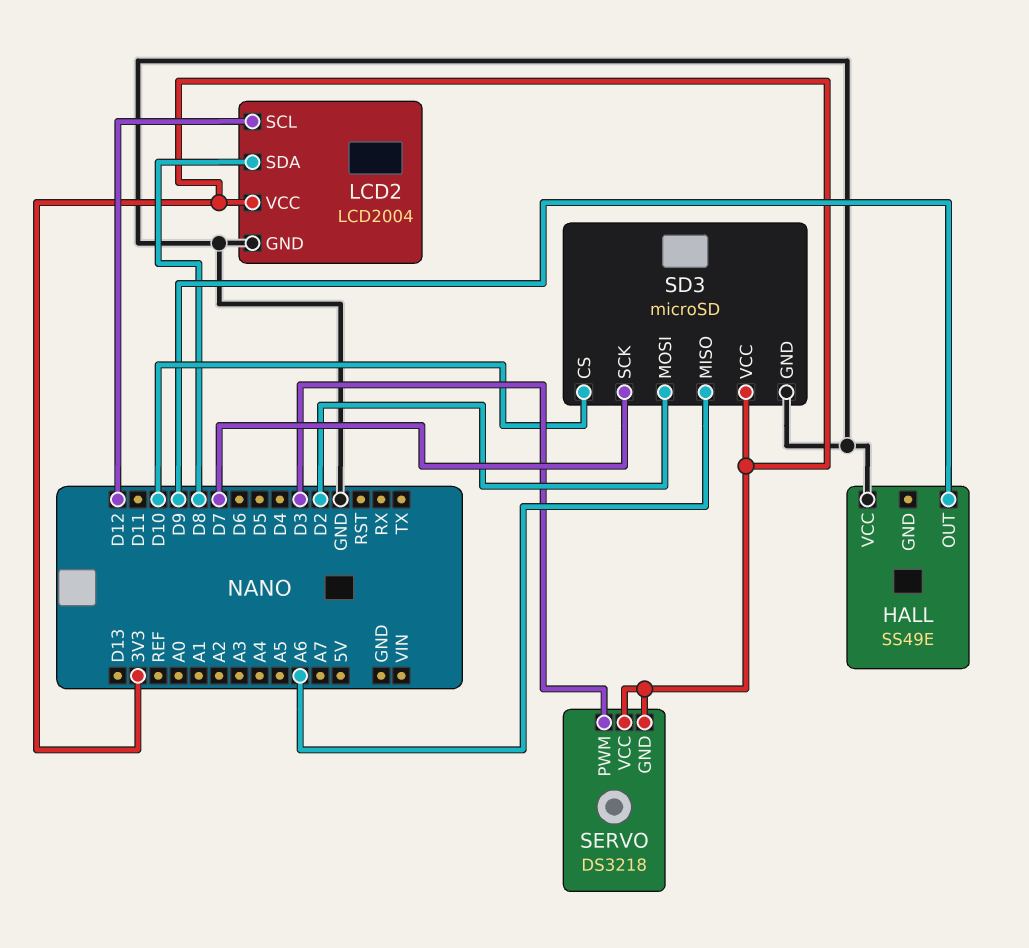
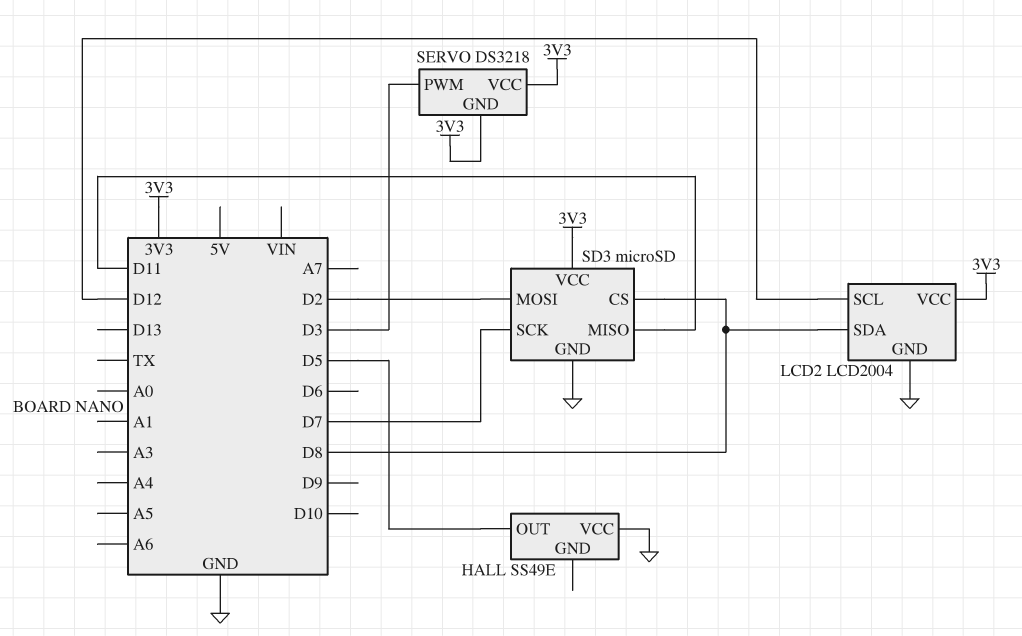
HALL pin OUT: D9 -> D5
SD3 pin CS: D10 -> D8
SD3 pin MISO: A6 -> D11

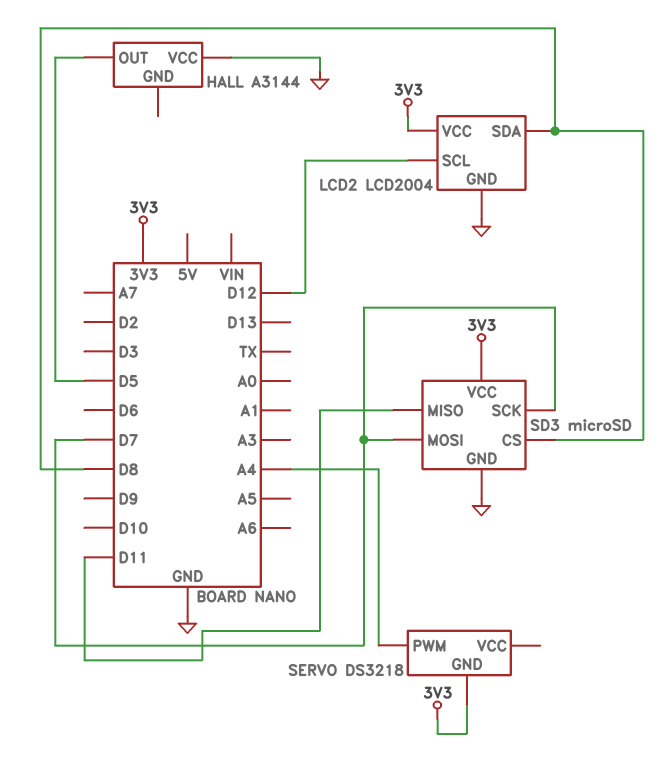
HALL: SS49E -> A3144
SD3 pin MOSI: D2 -> D7
SERVO pin PWM: D3 -> A4
SERVO pin VCC: 3V3 -> none

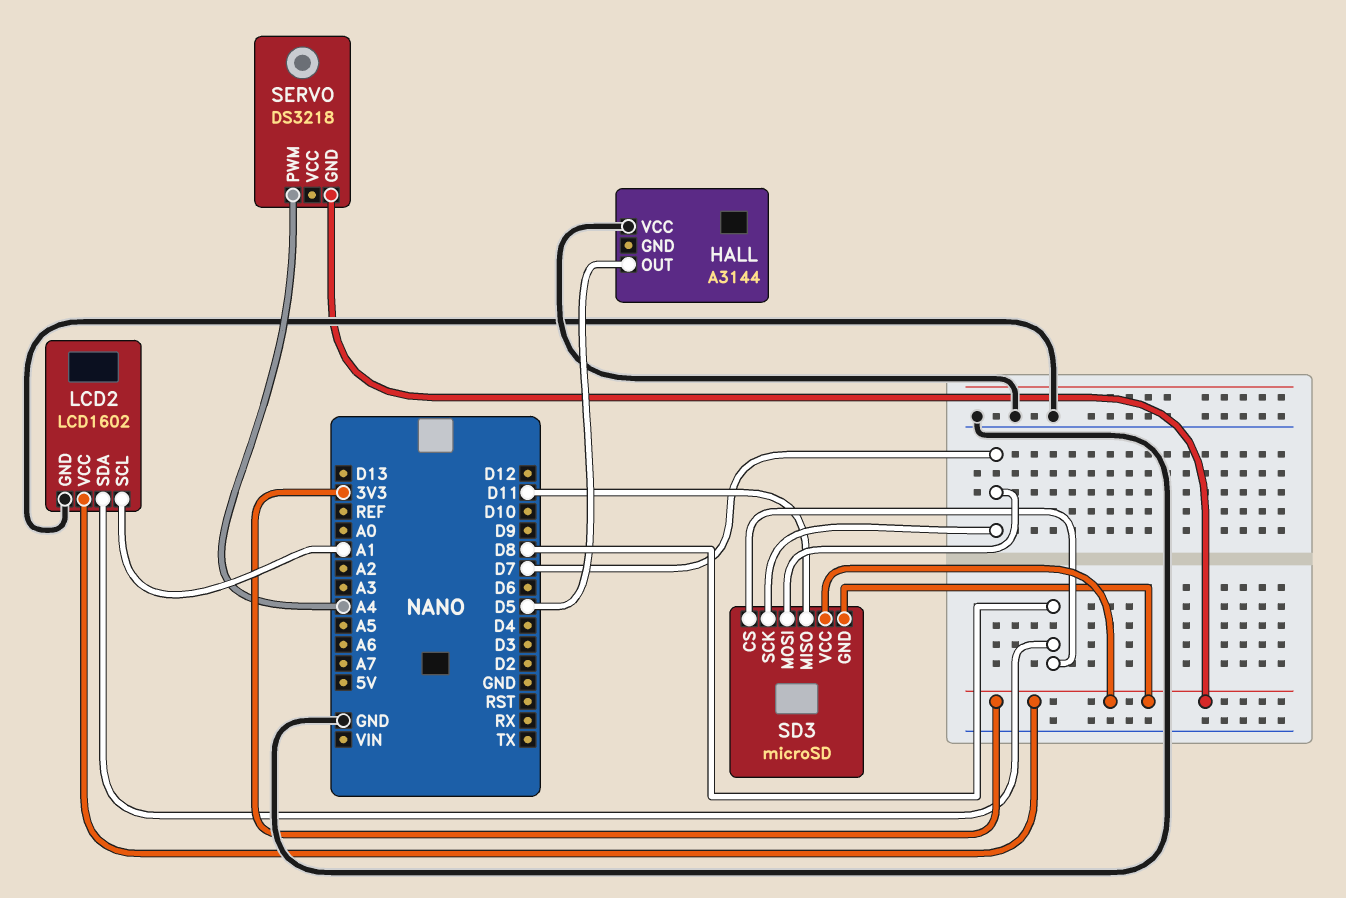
LCD2: LCD2004 -> LCD1602
LCD2 pin SCL: D12 -> A1
SD3 pin GND: GND -> 3V3

